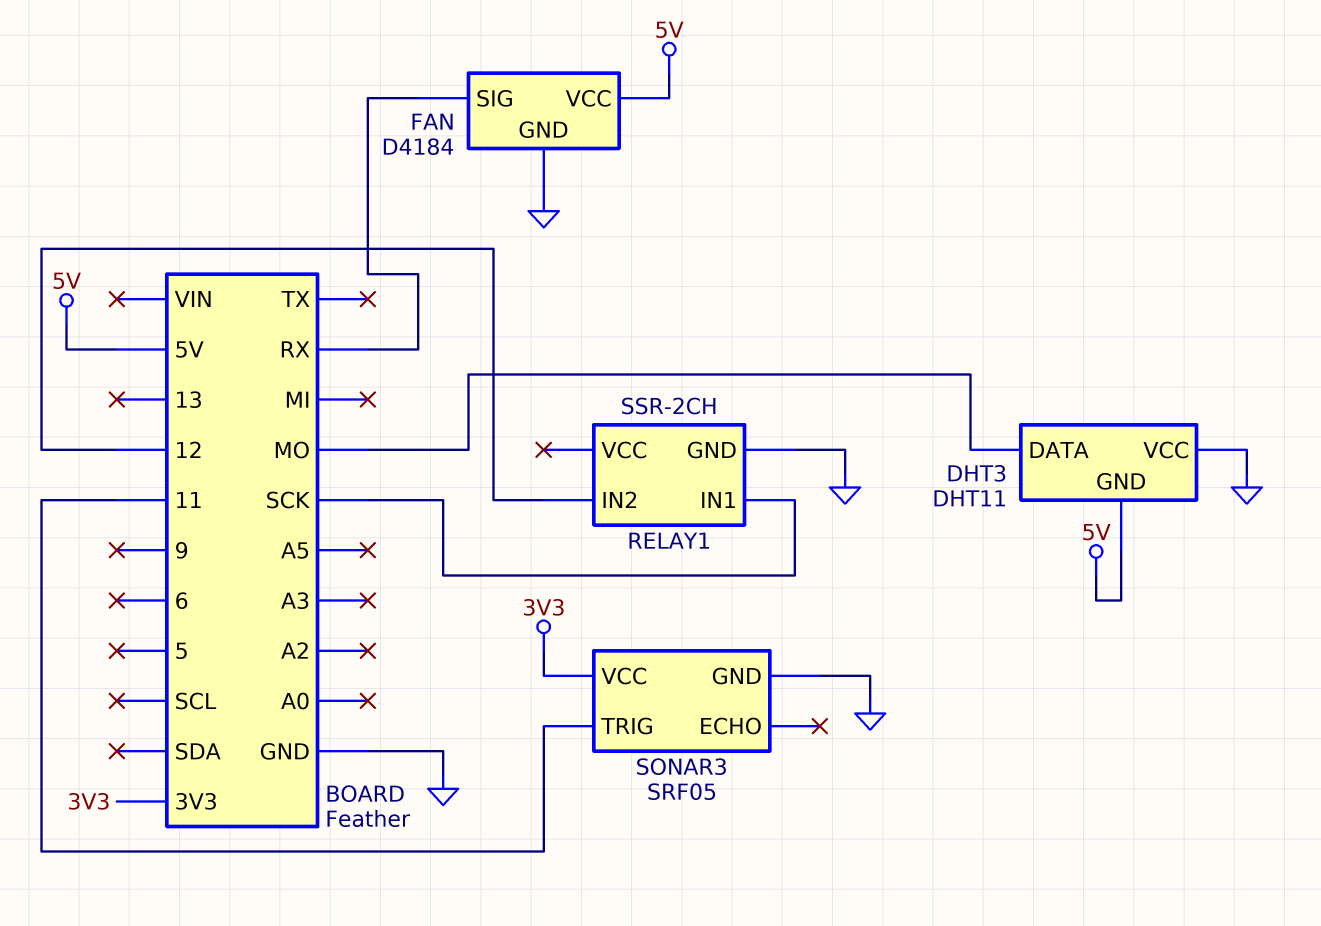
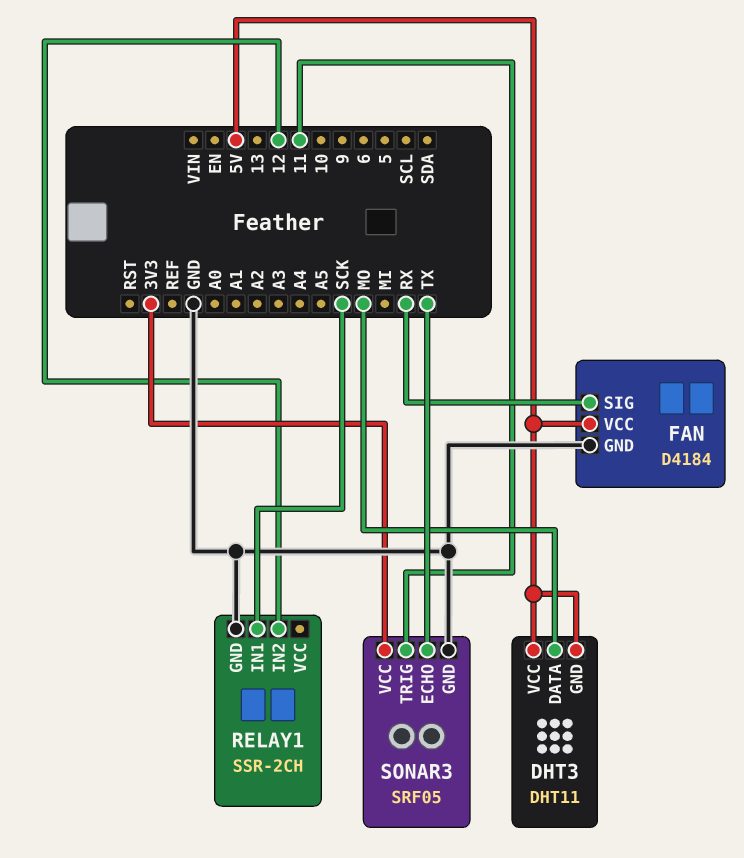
DHT3 pin VCC: GND -> 5V
SONAR3 pin ECHO: none -> TX

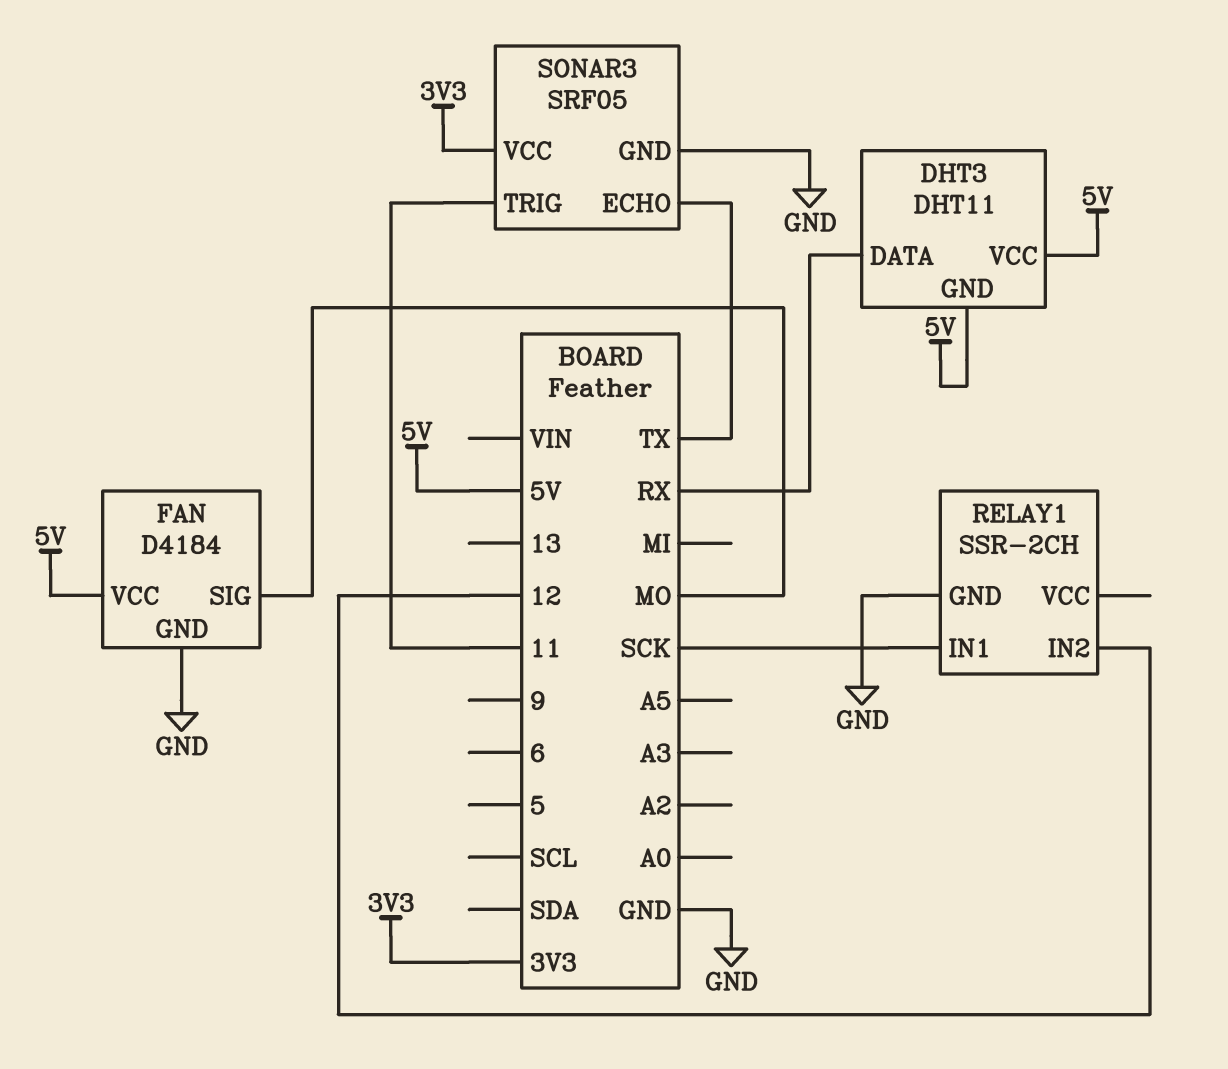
DHT3 pin DATA: MO -> RX
FAN pin SIG: RX -> MO

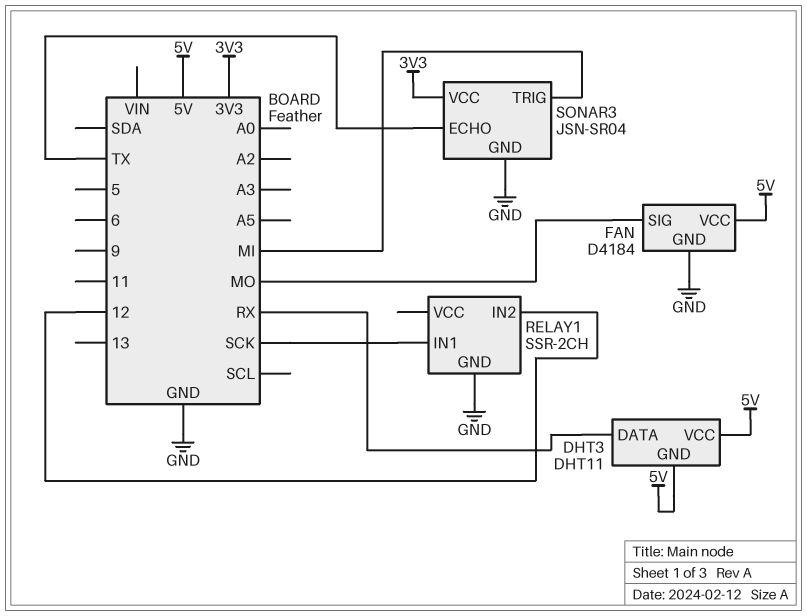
SONAR3: SRF05 -> JSN-SR04
SONAR3 pin TRIG: 11 -> MI

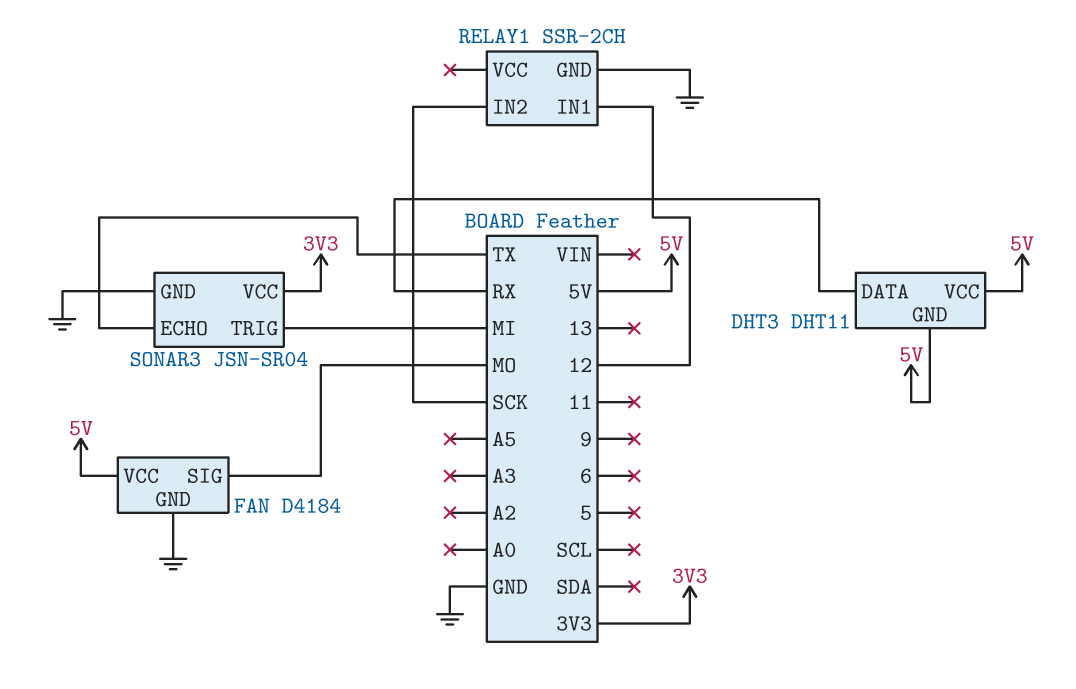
RELAY1 pin IN1: SCK -> 12
RELAY1 pin IN2: 12 -> SCK

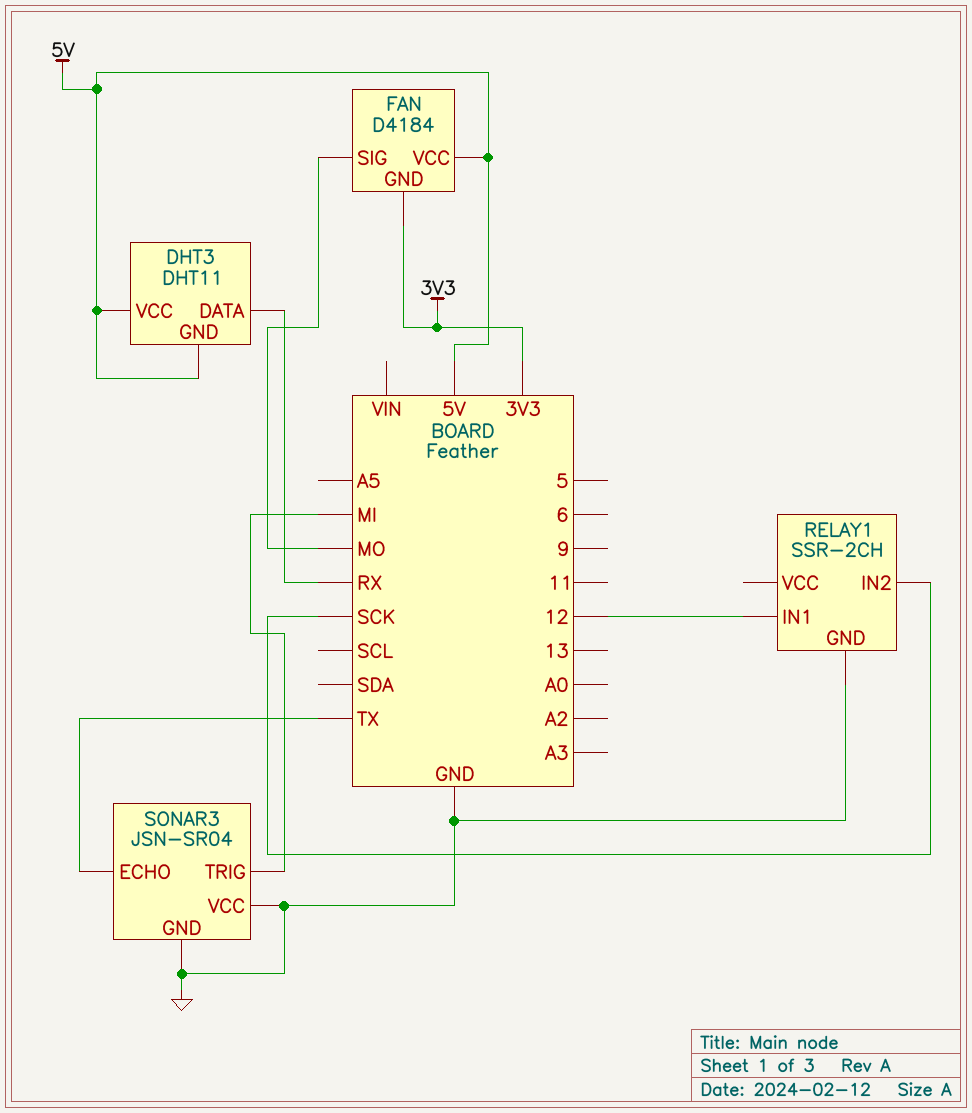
FAN pin GND: GND -> 3V3
SONAR3 pin VCC: 3V3 -> GND

